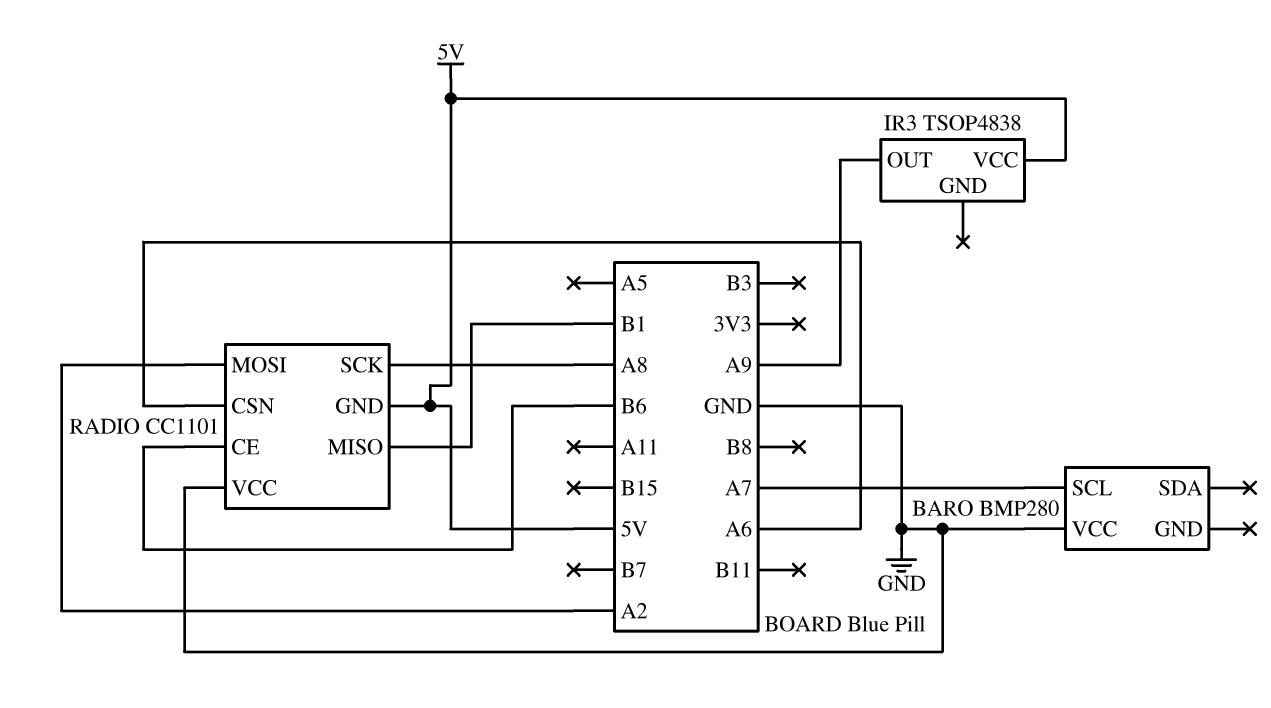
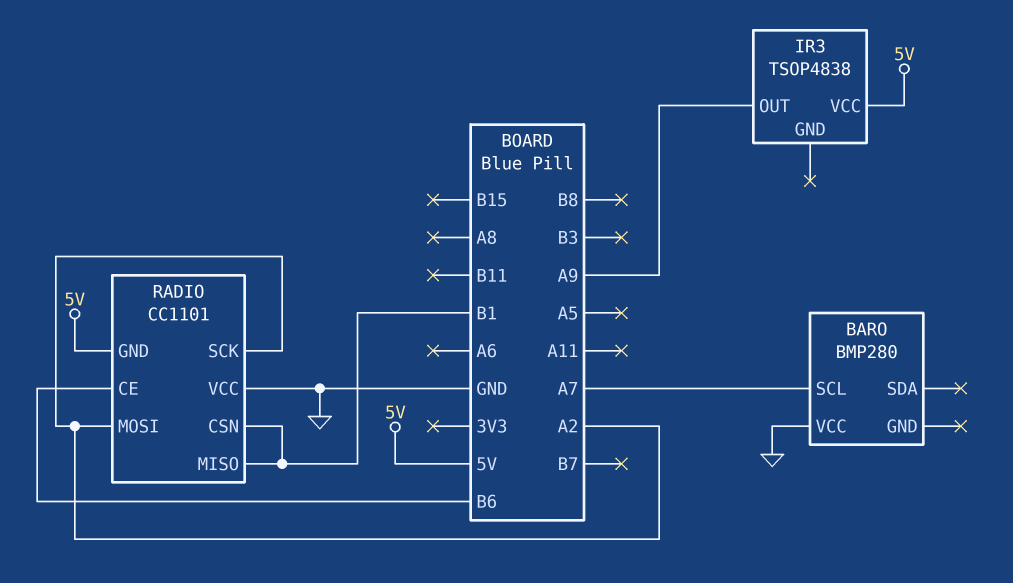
RADIO pin CSN: A6 -> B1
RADIO pin SCK: A8 -> A2

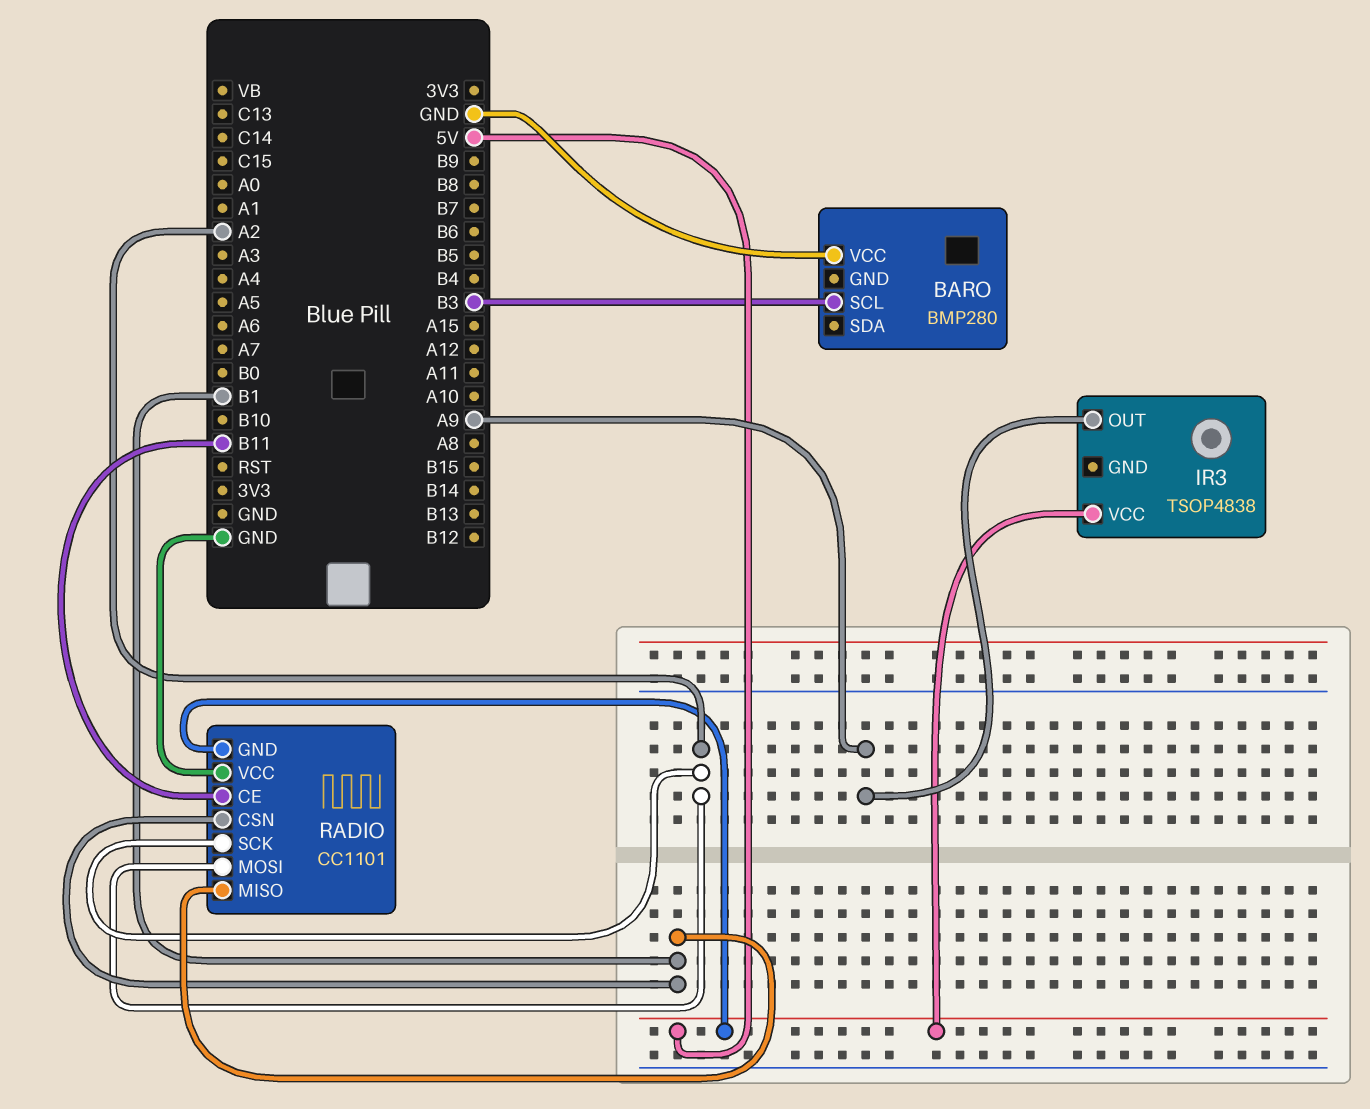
BARO pin SCL: A7 -> B3
RADIO pin CE: B6 -> B11

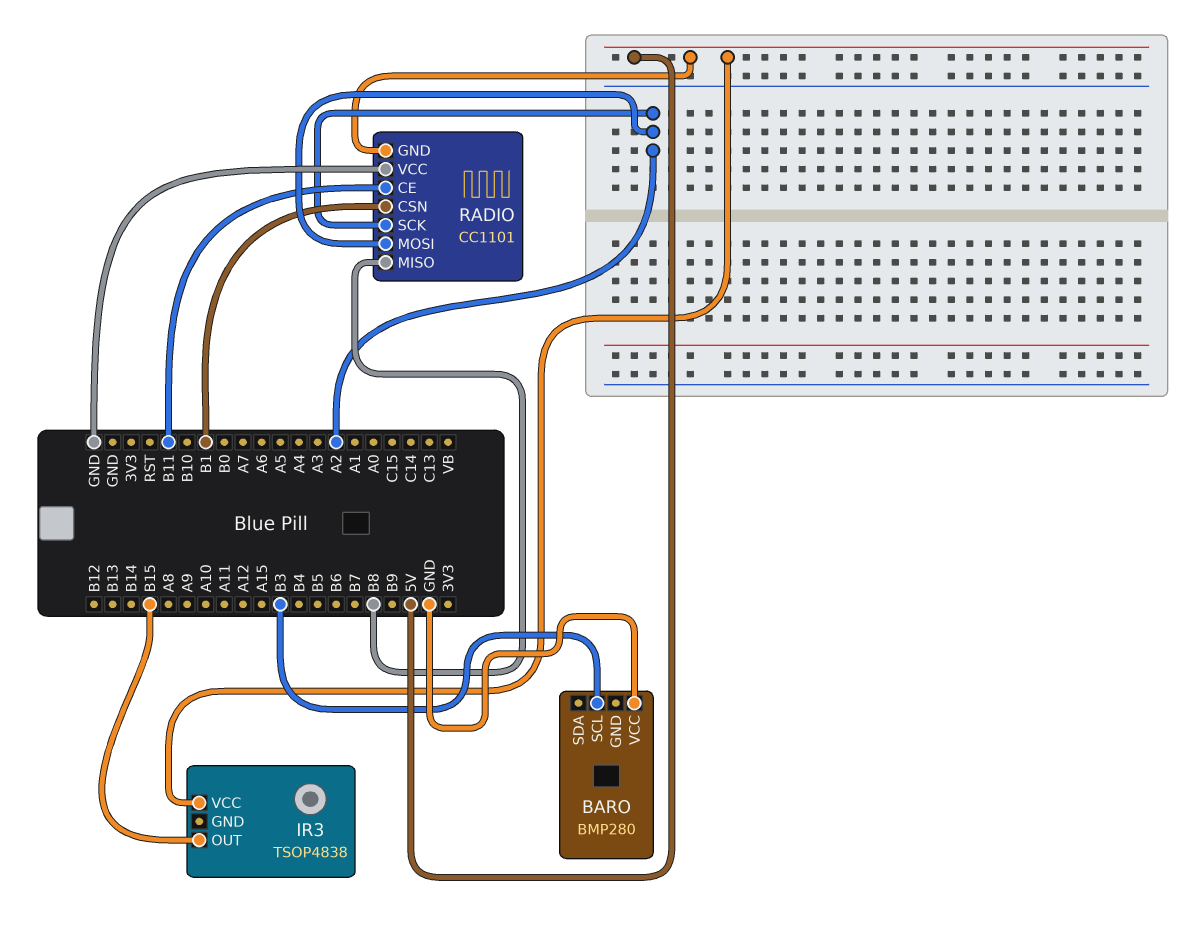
IR3 pin OUT: A9 -> B15
RADIO pin MISO: B1 -> B8

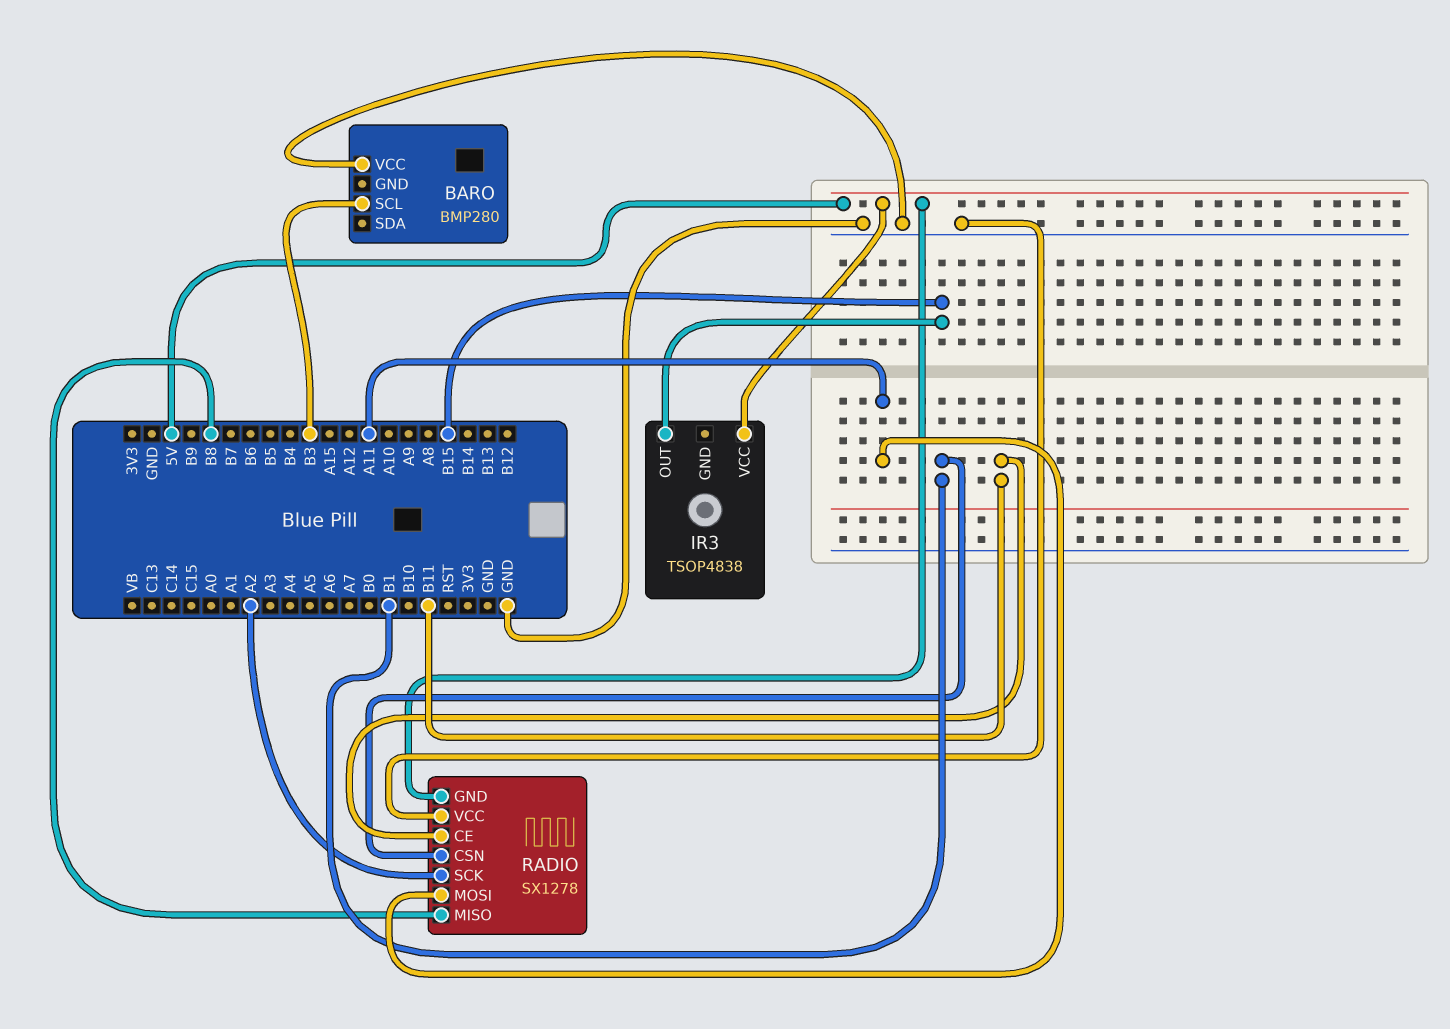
RADIO: CC1101 -> SX1278
RADIO pin MOSI: A2 -> A11

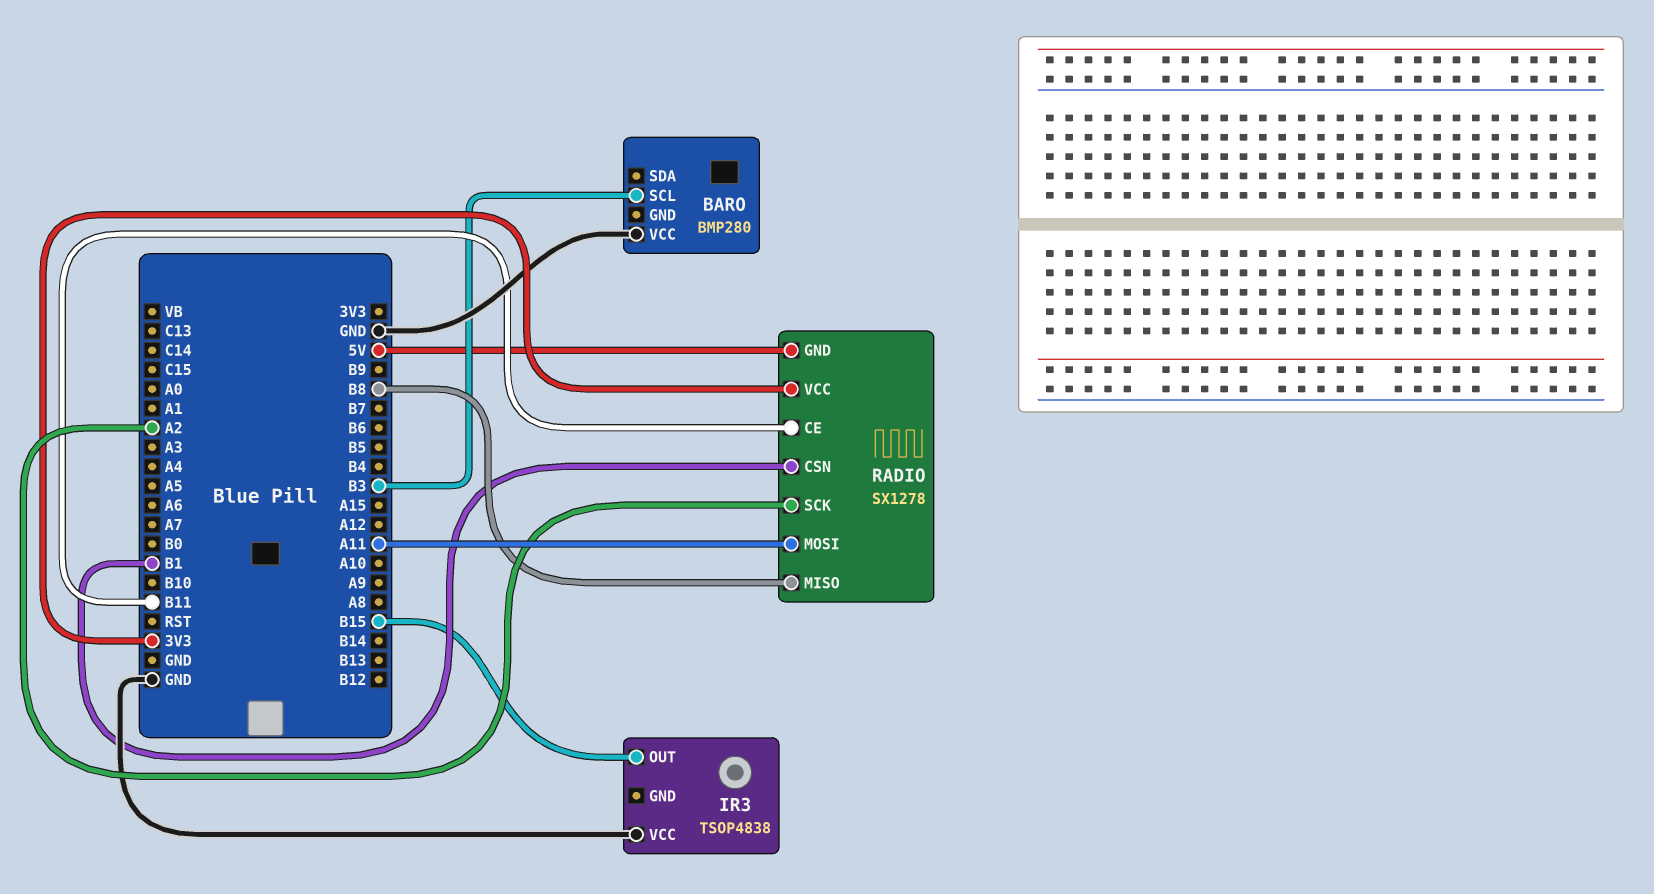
IR3 pin VCC: 5V -> GND
RADIO pin VCC: GND -> 3V3

